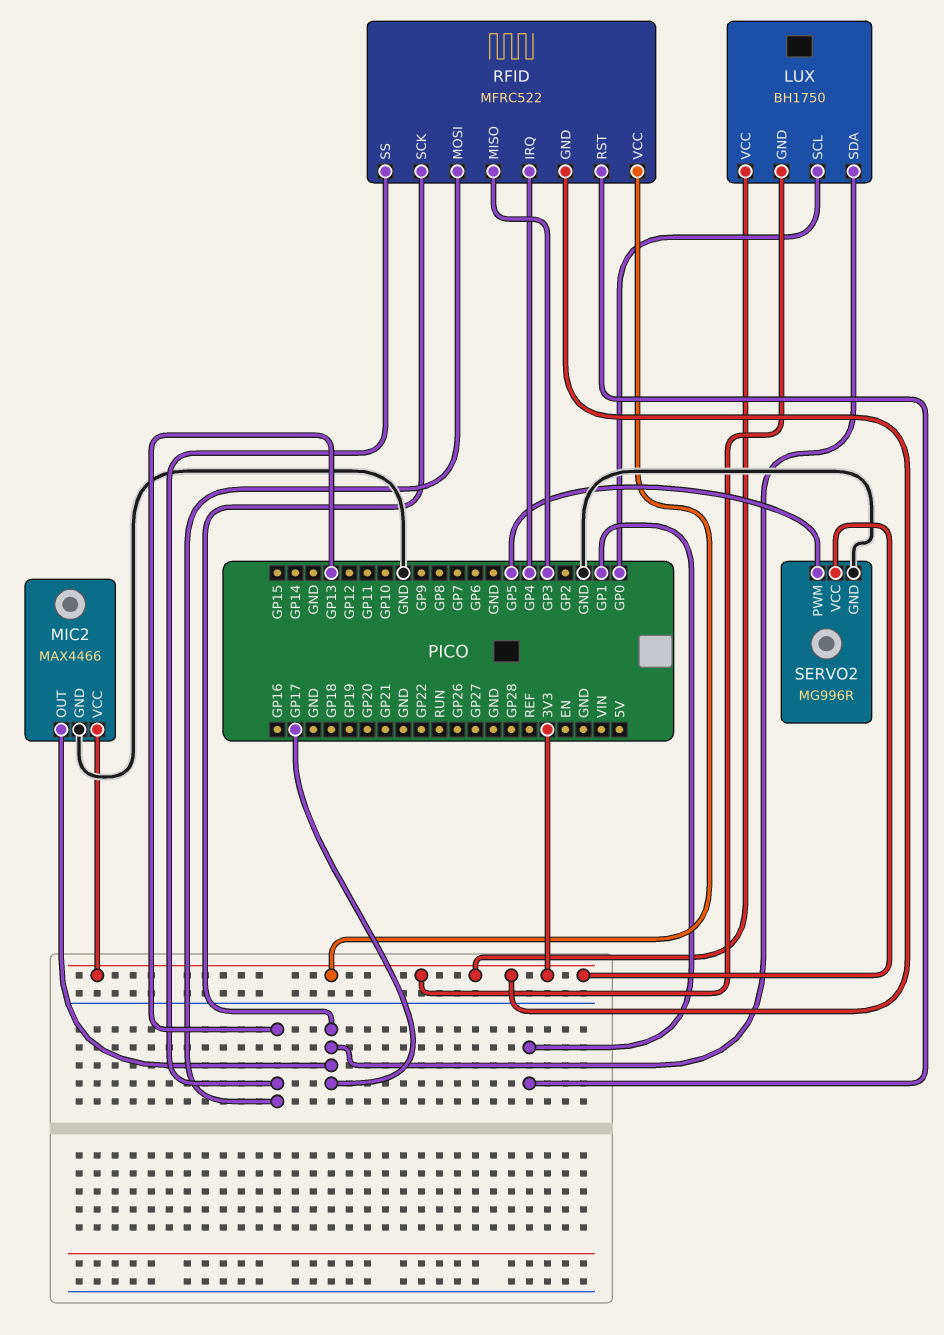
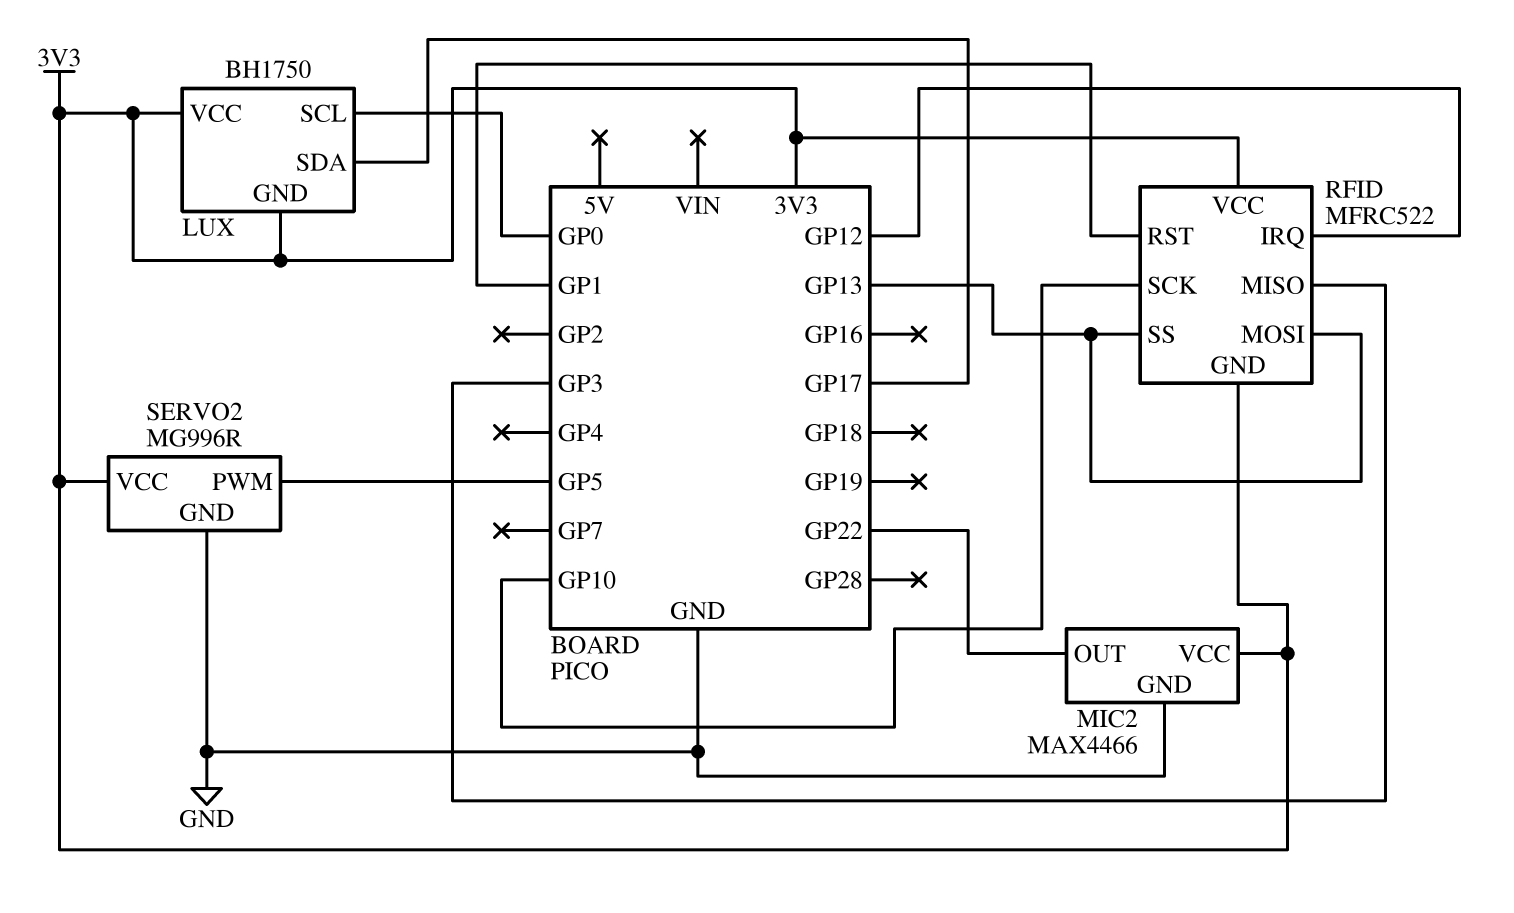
MIC2 pin OUT: GP17 -> GP22
RFID pin IRQ: GP4 -> GP12
RFID pin SCK: GP17 -> GP10

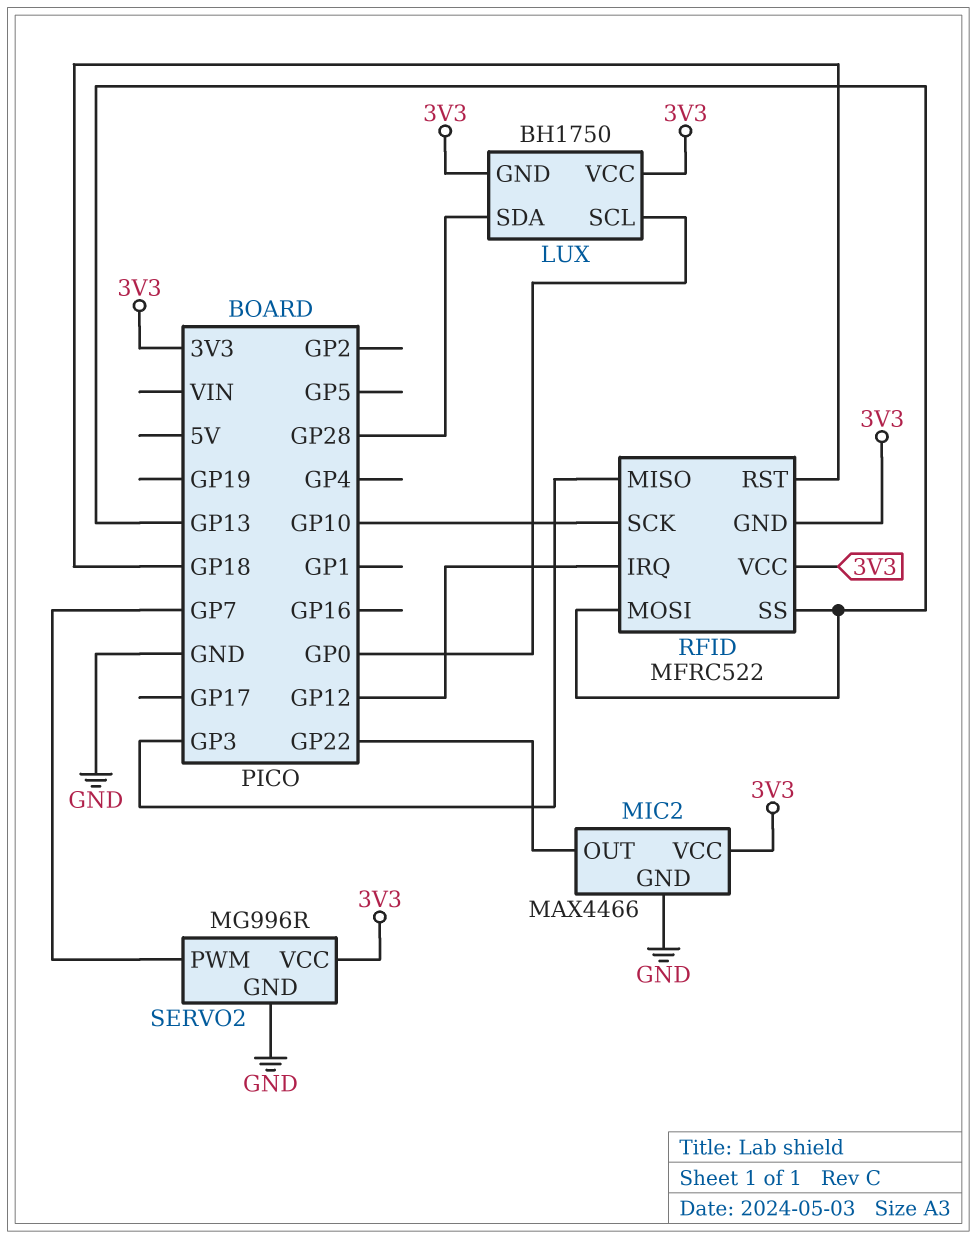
LUX pin SDA: GP17 -> GP28
RFID pin RST: GP1 -> GP18
SERVO2 pin PWM: GP5 -> GP7

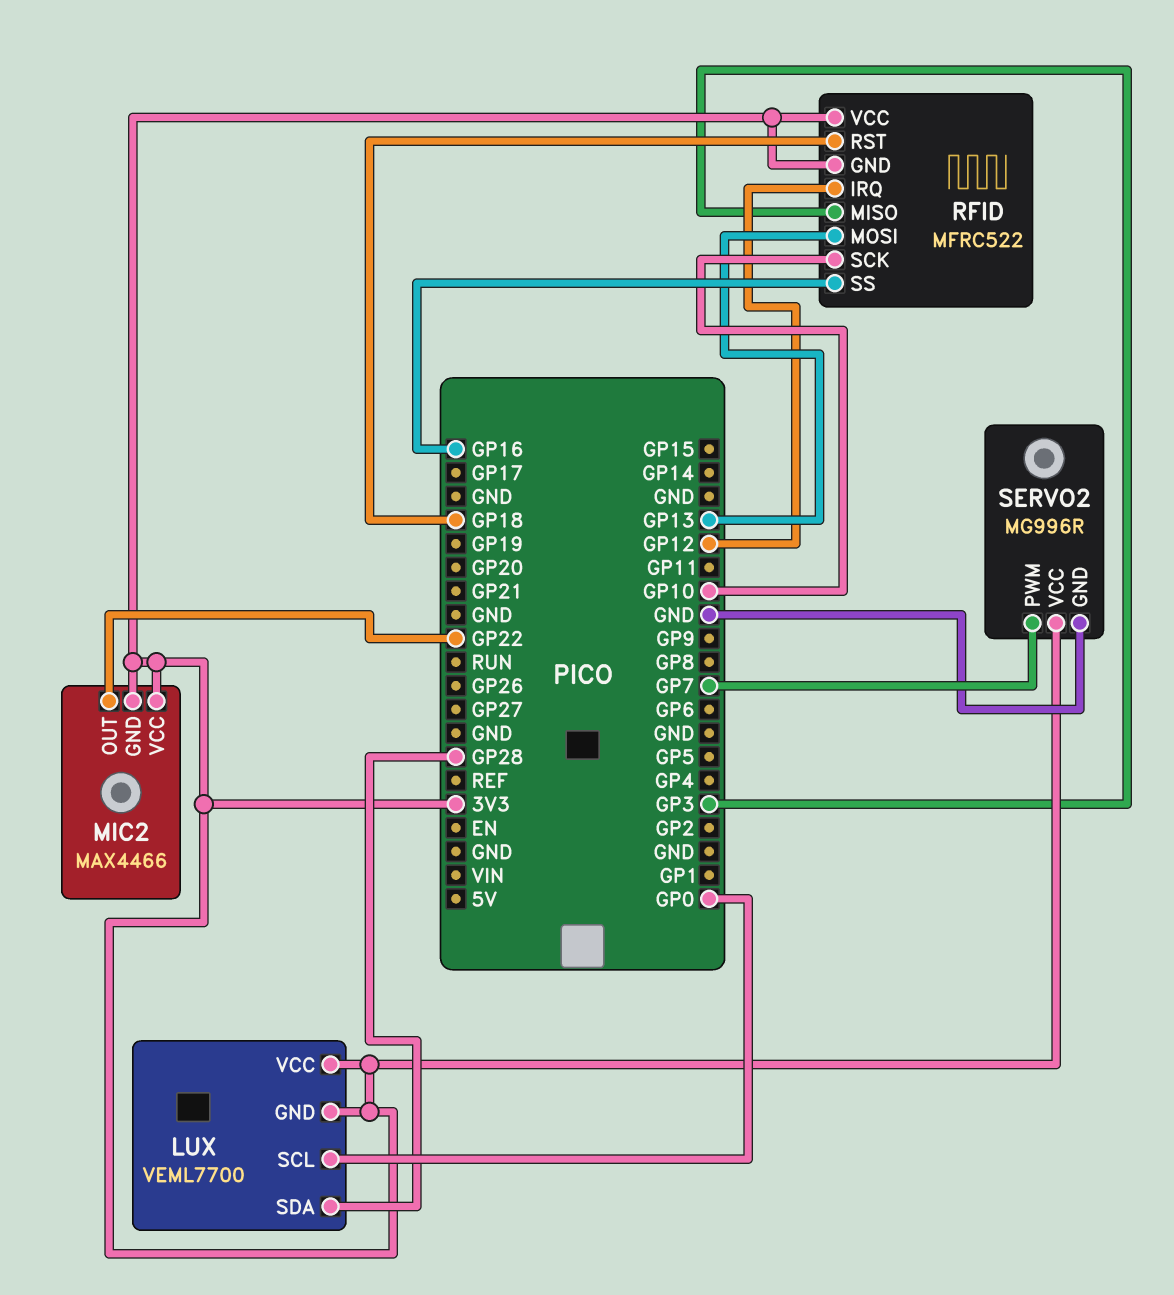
LUX: BH1750 -> VEML7700
MIC2 pin GND: GND -> 3V3
RFID pin SS: GP13 -> GP16

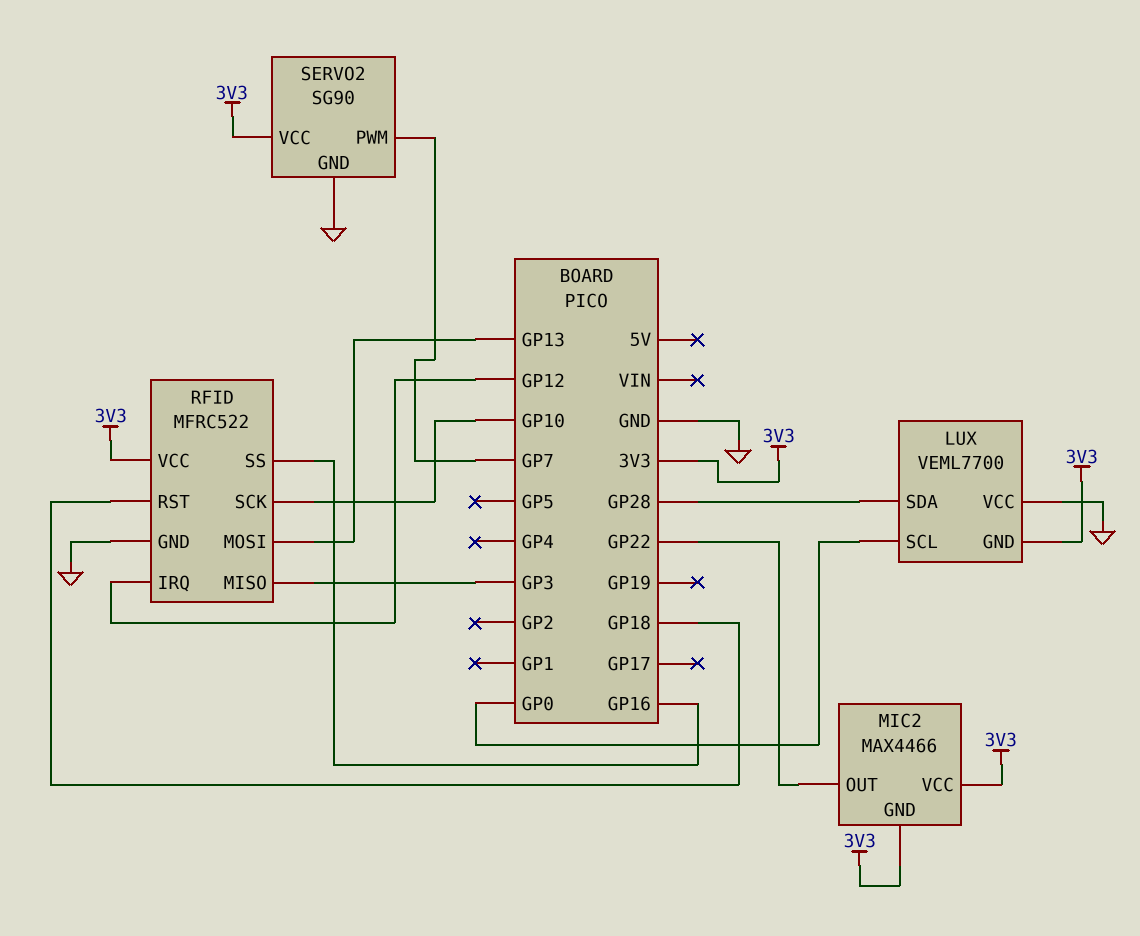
LUX pin VCC: 3V3 -> GND
RFID pin GND: 3V3 -> GND
SERVO2: MG996R -> SG90

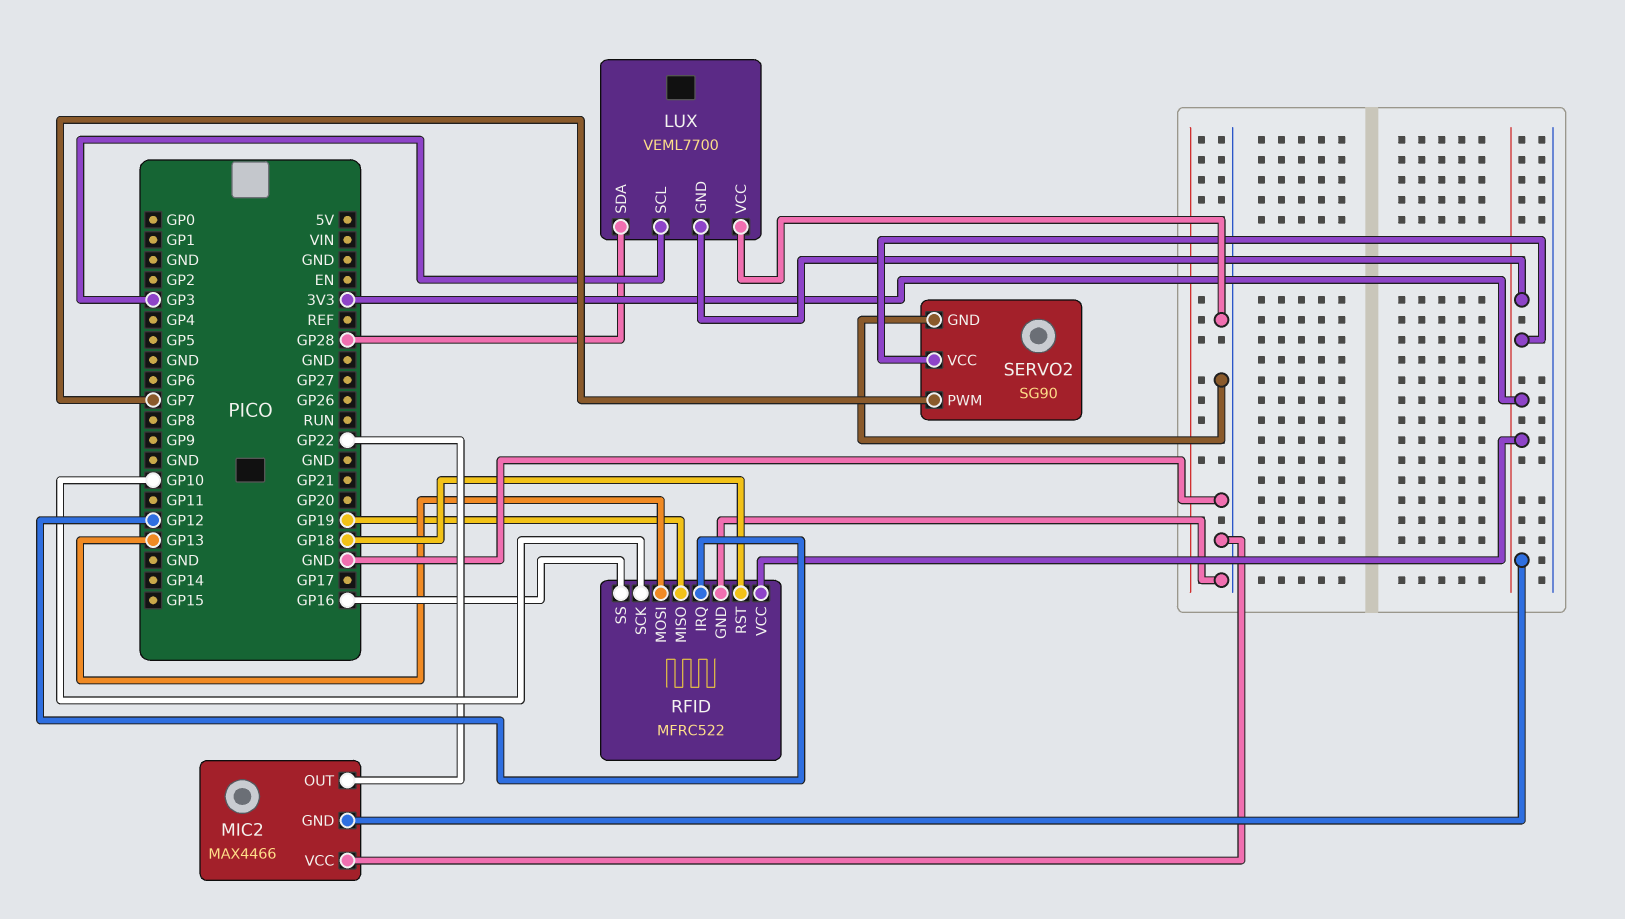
LUX pin SCL: GP0 -> GP3
MIC2 pin VCC: 3V3 -> GND
RFID pin MISO: GP3 -> GP19

